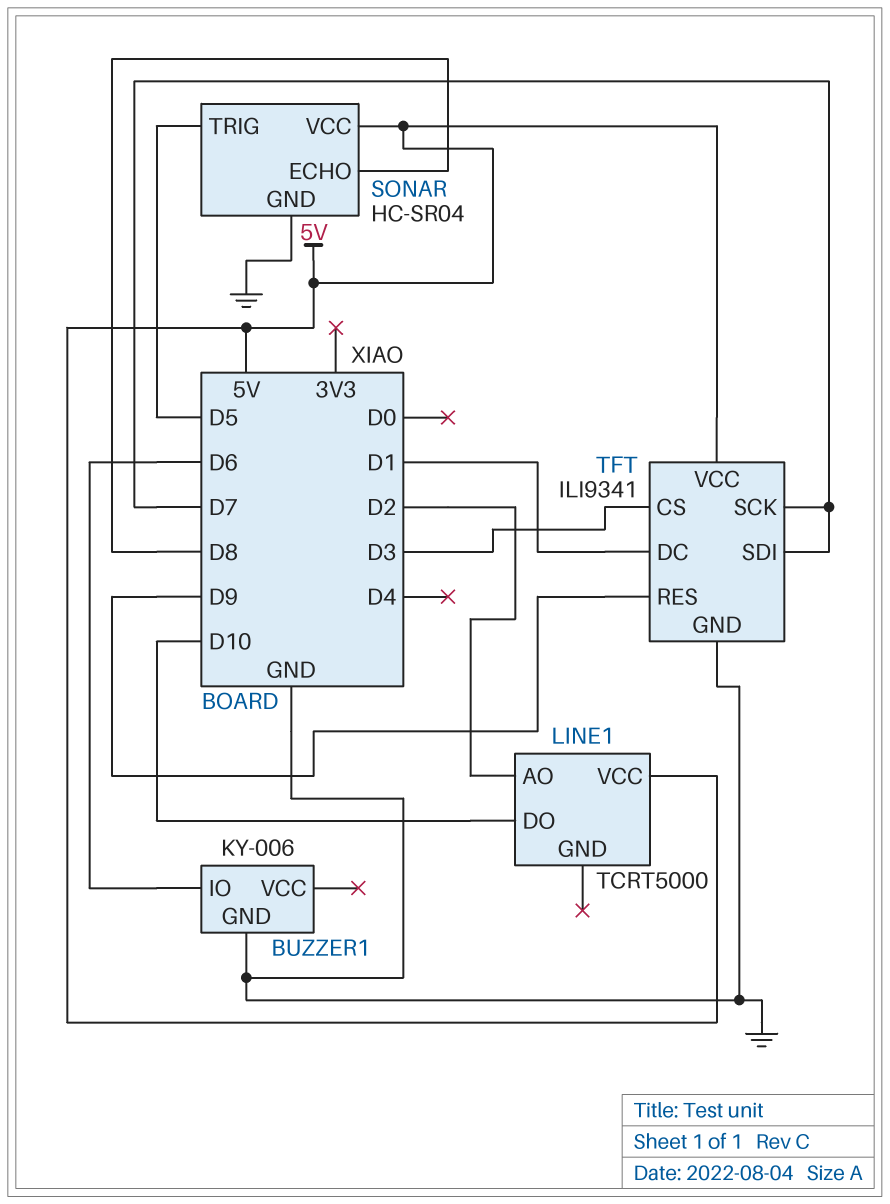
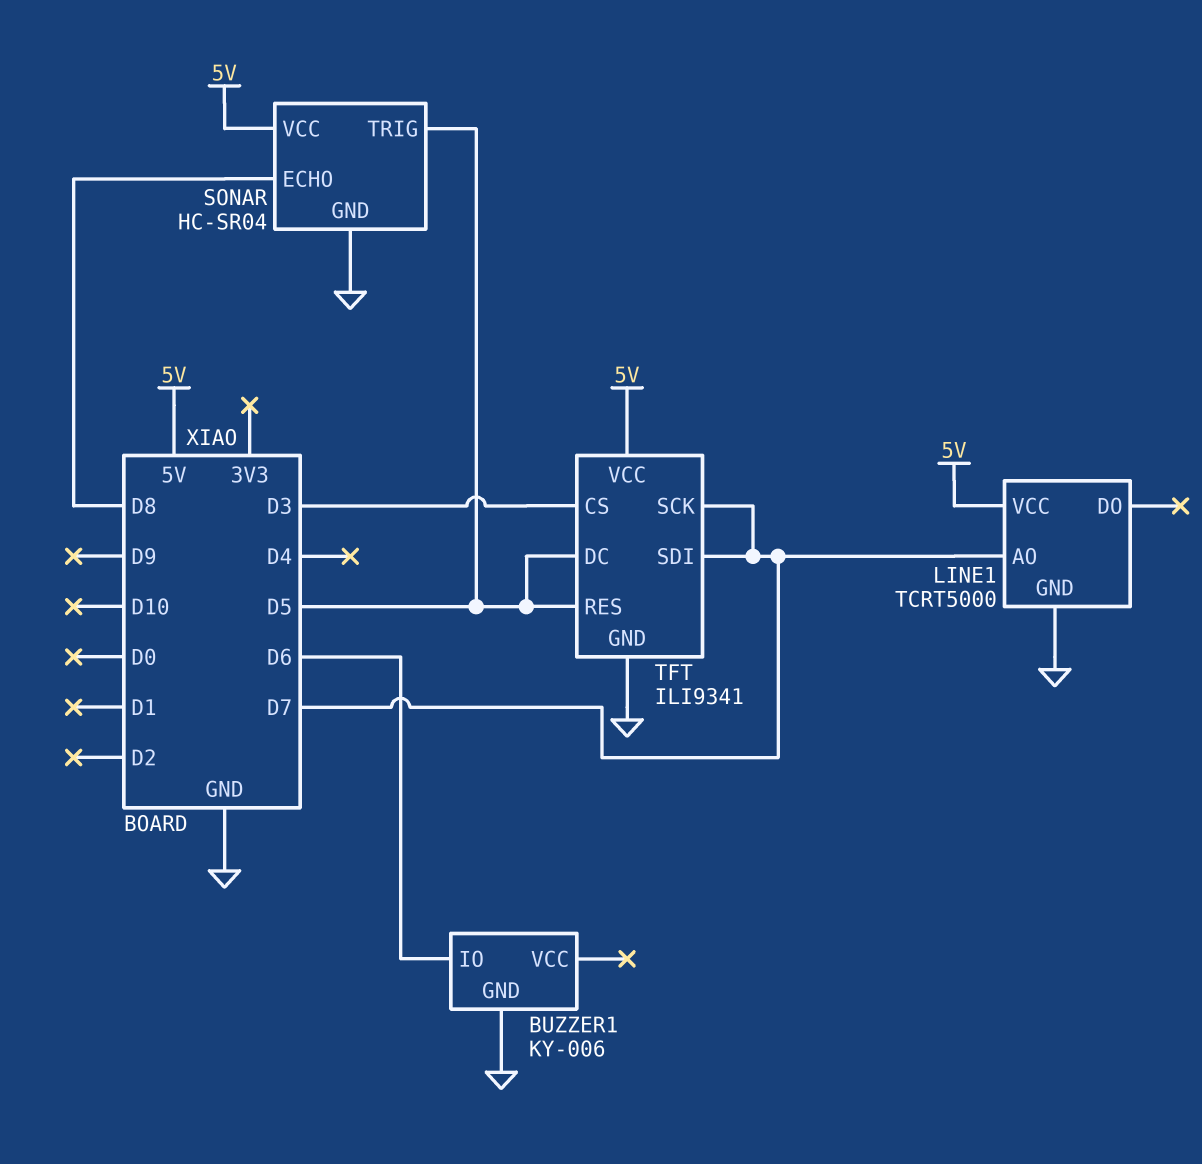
LINE1 pin AO: D2 -> D7
LINE1 pin DO: D10 -> none
LINE1 pin GND: none -> GND
TFT pin DC: D1 -> D5
TFT pin RES: D9 -> D5

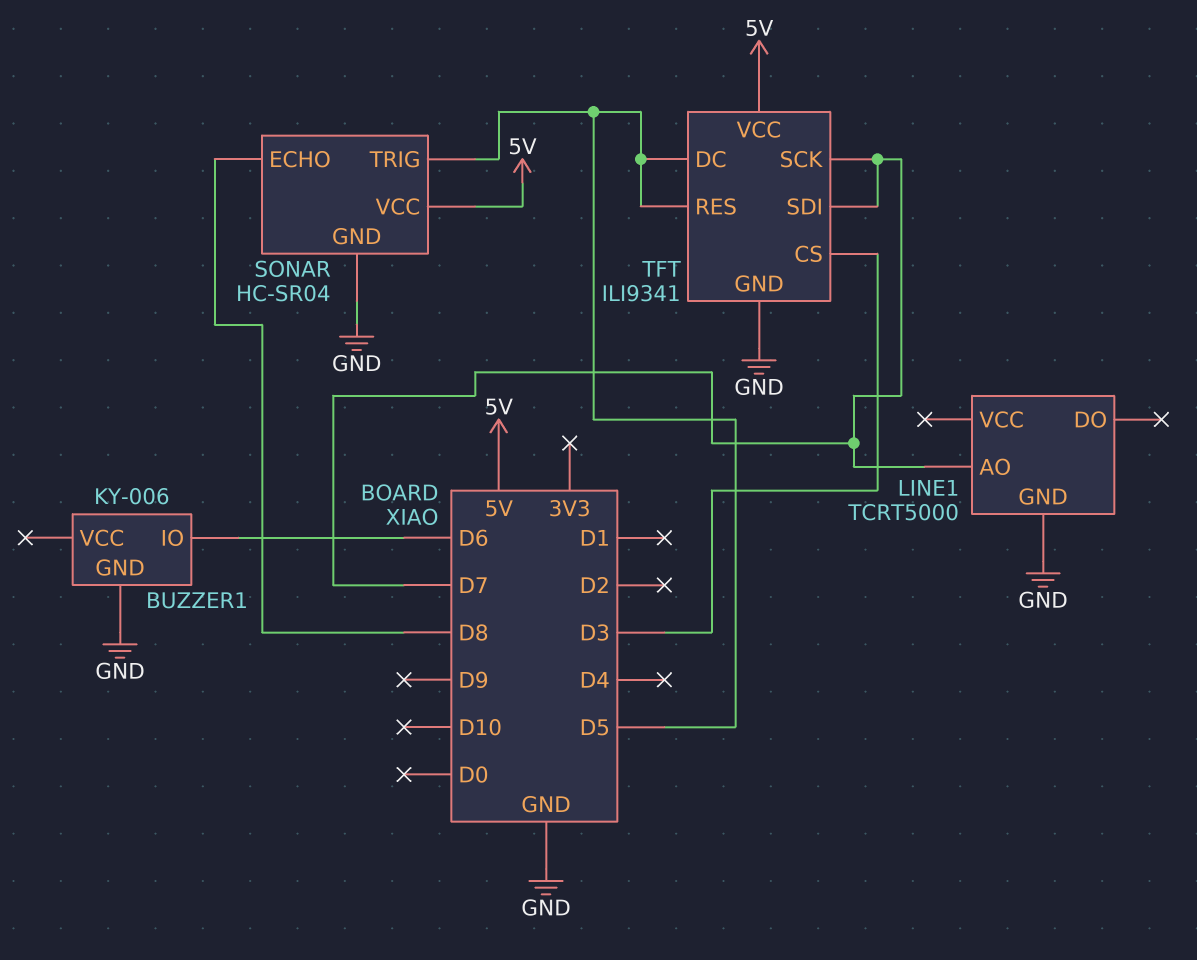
LINE1 pin VCC: 5V -> none

